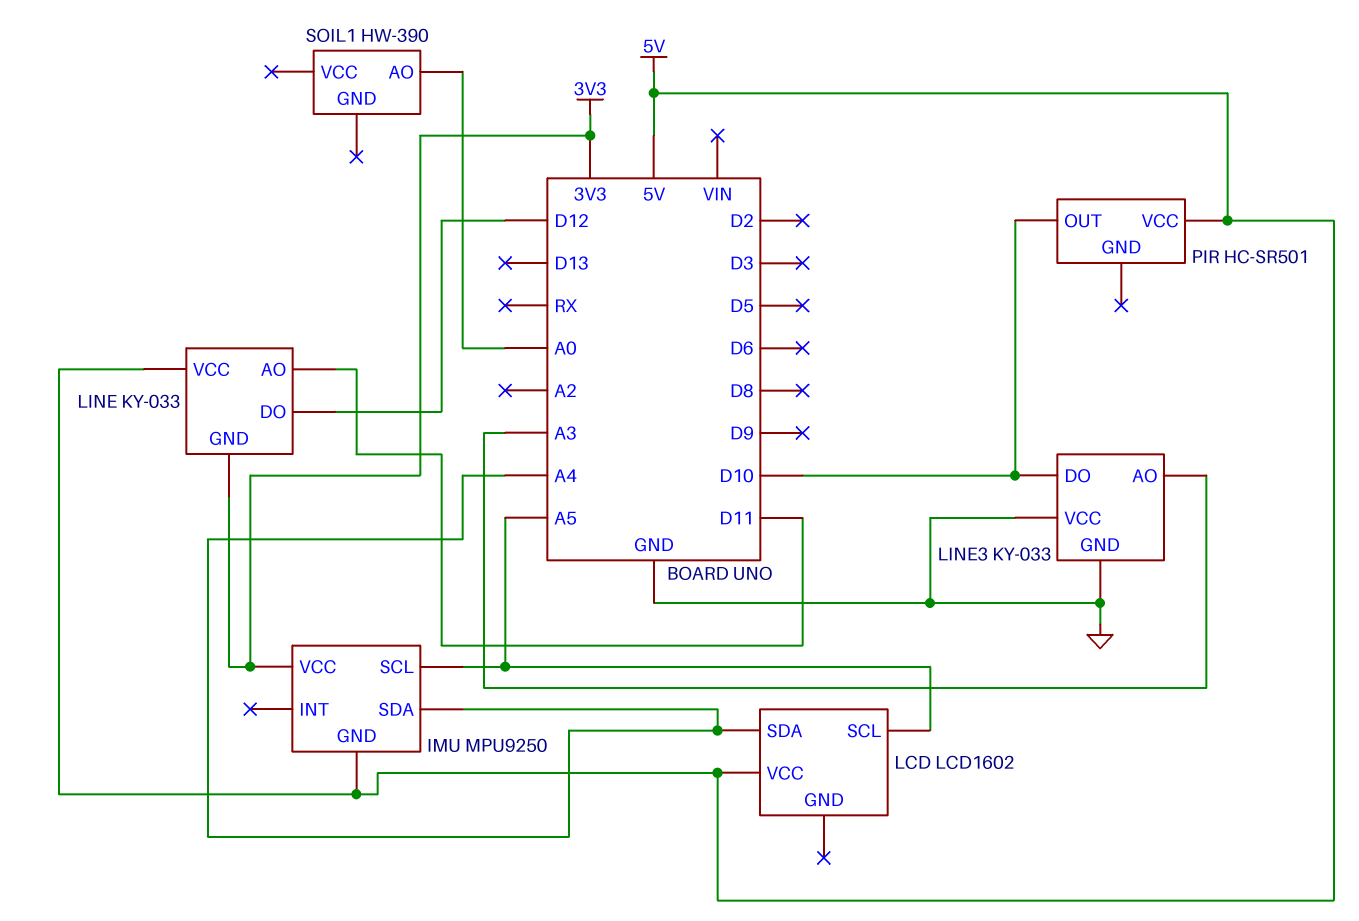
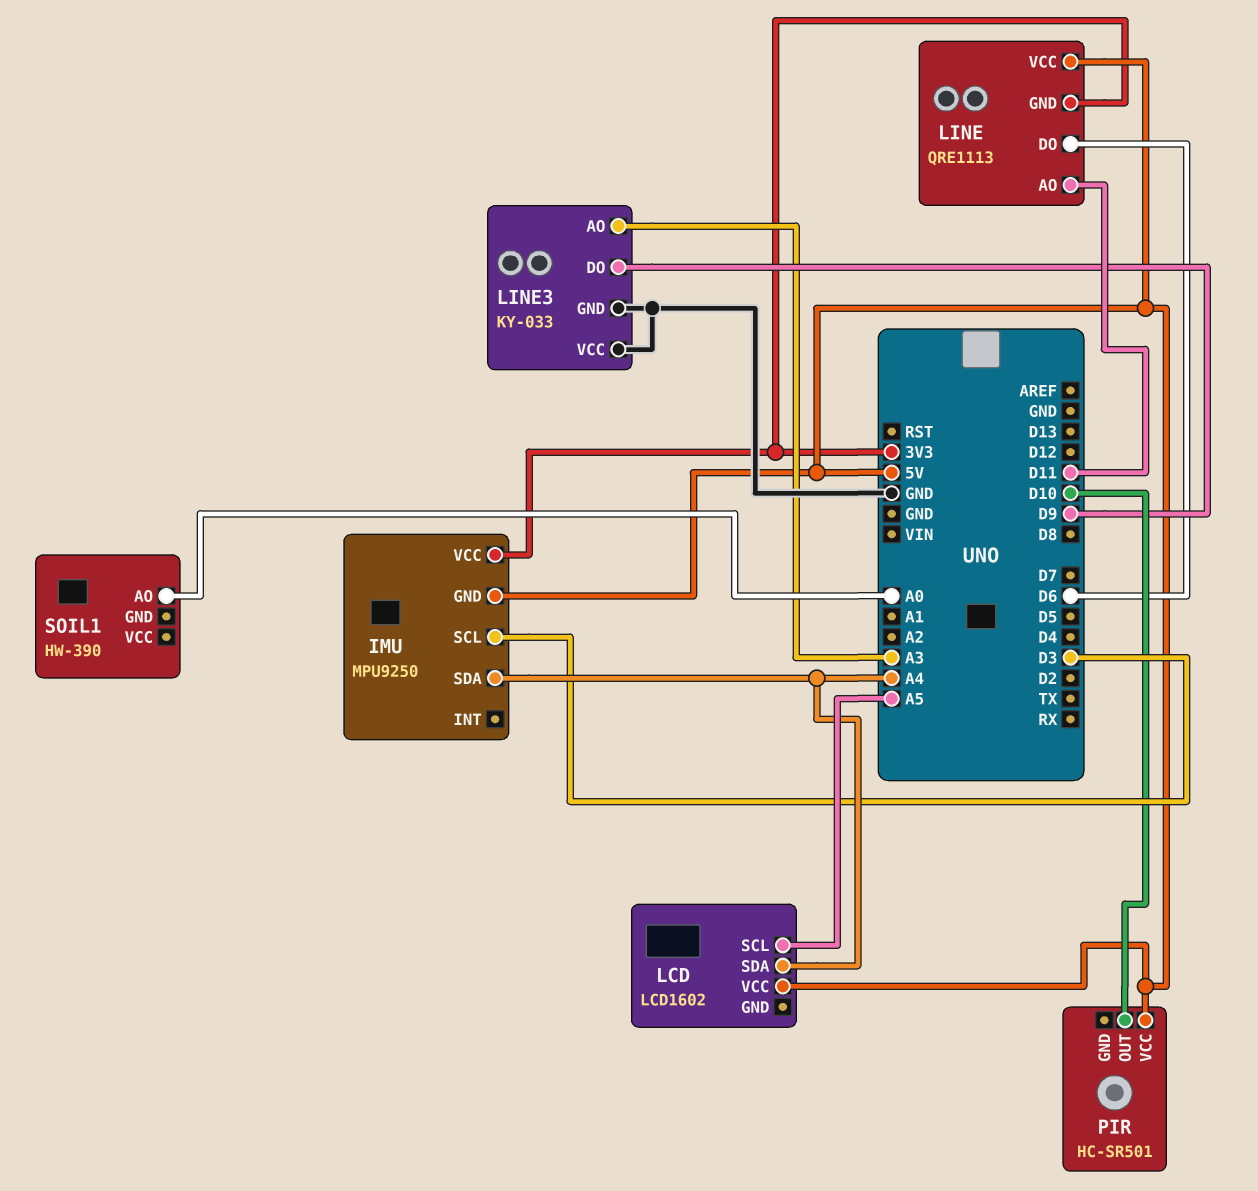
IMU pin SCL: A5 -> D3
LINE: KY-033 -> QRE1113
LINE pin DO: D12 -> D6
LINE3 pin DO: D10 -> D9

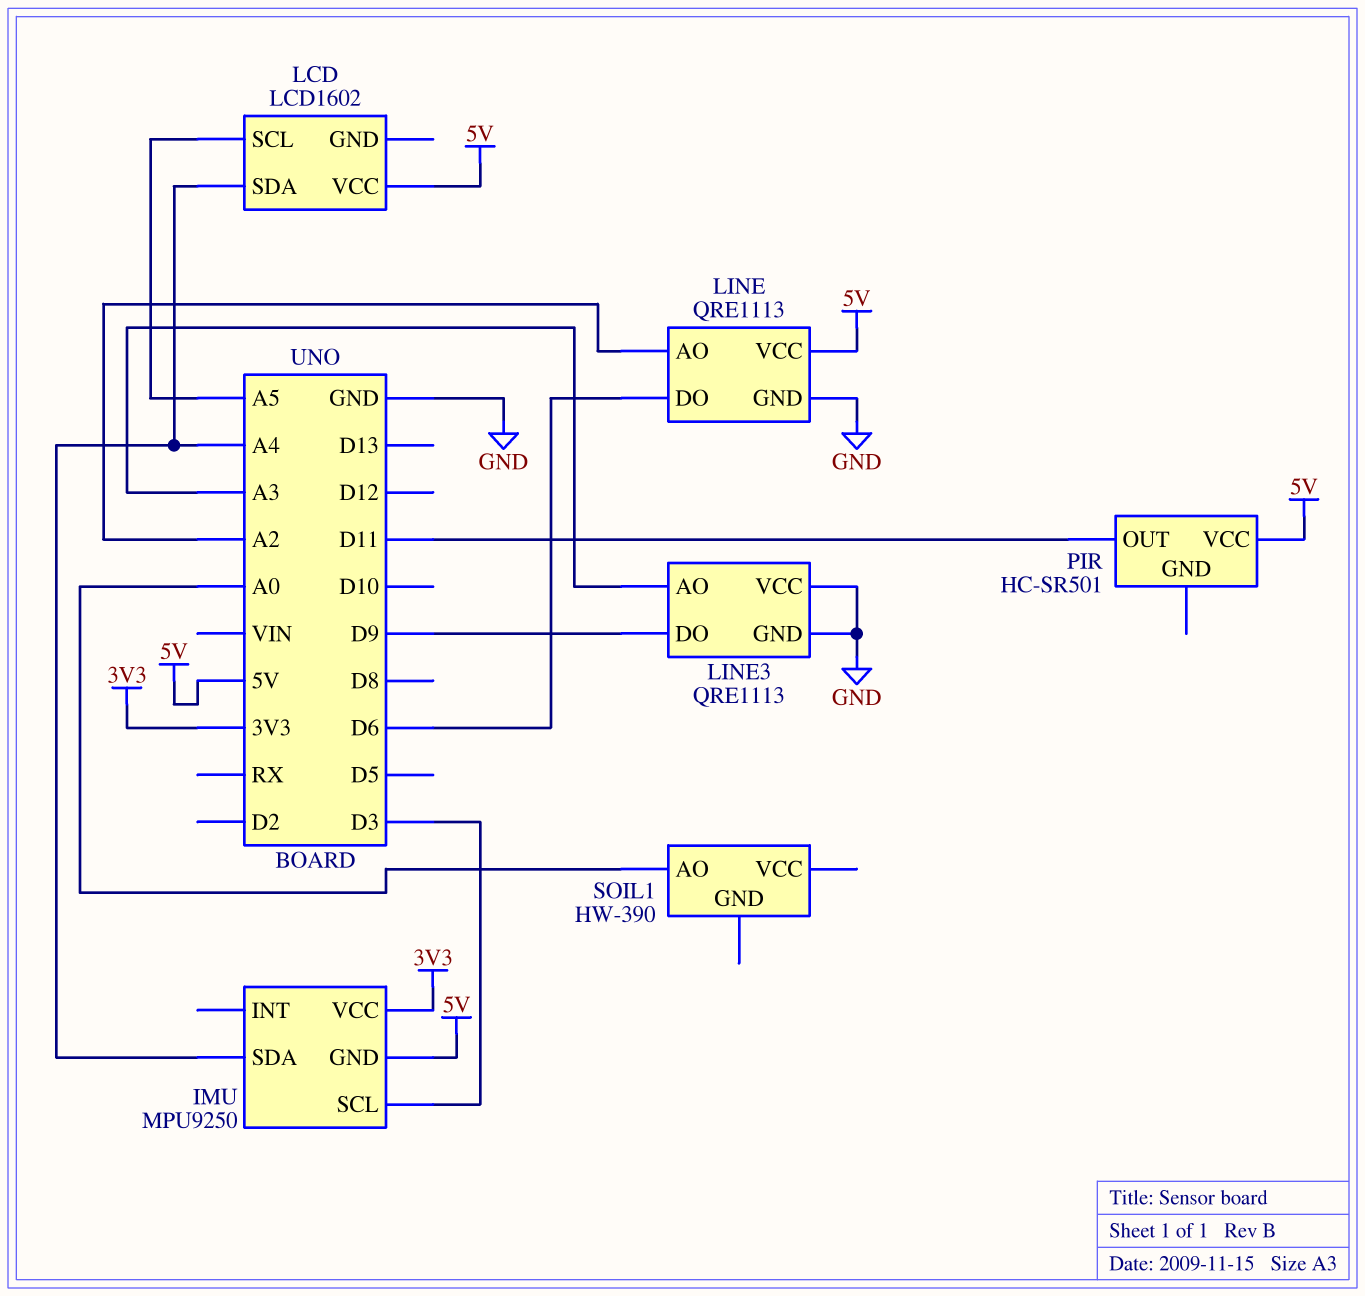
LINE pin AO: D11 -> A2
LINE pin GND: 3V3 -> GND
LINE3: KY-033 -> QRE1113
PIR pin OUT: D10 -> D11

